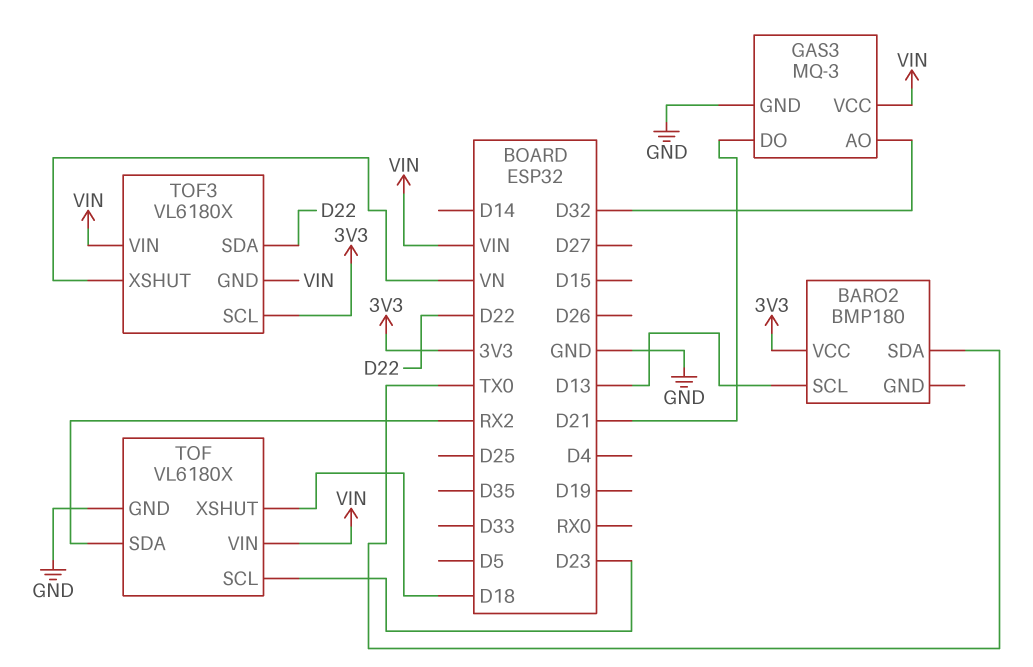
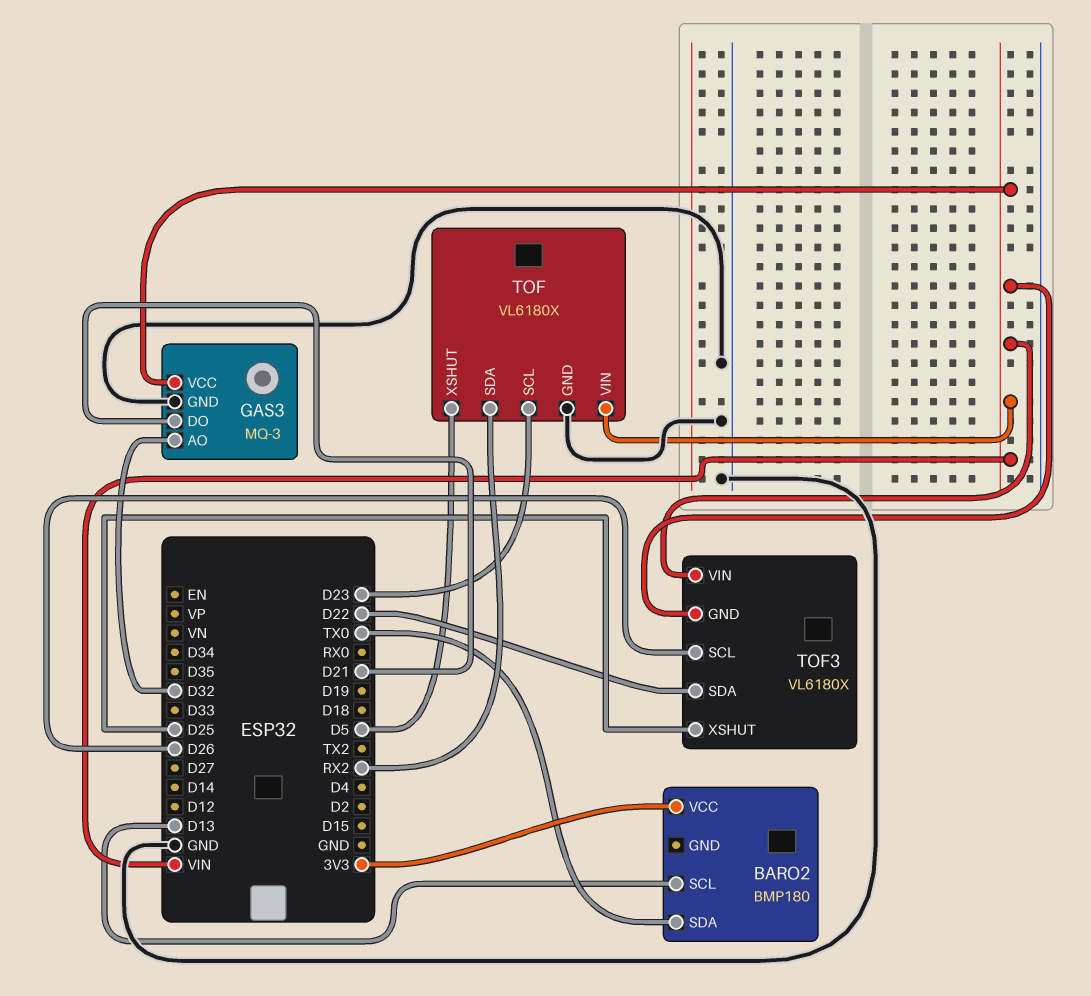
TOF pin XSHUT: D18 -> D5
TOF3 pin SCL: 3V3 -> D26
TOF3 pin XSHUT: VN -> D25

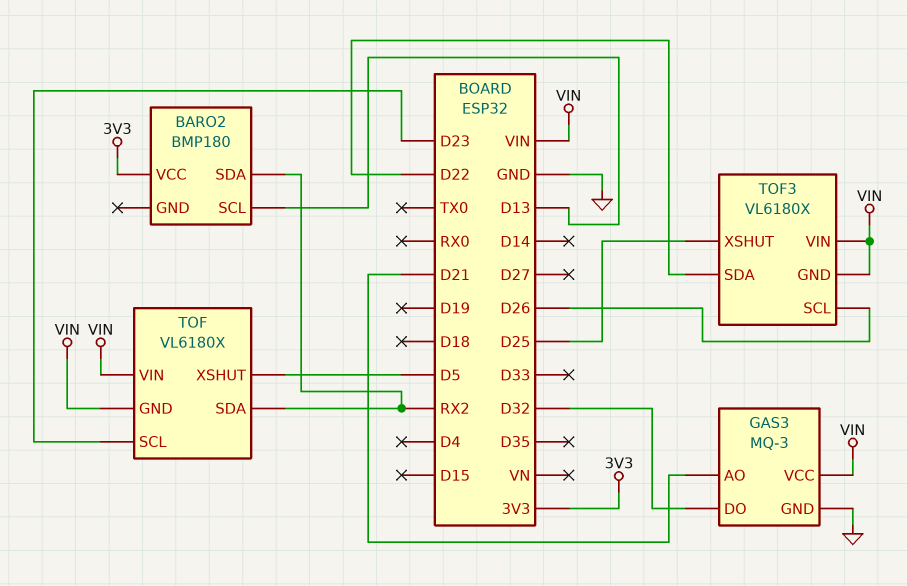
BARO2 pin SDA: TX0 -> RX2
GAS3 pin AO: D32 -> D21
GAS3 pin DO: D21 -> D32
TOF pin GND: GND -> VIN

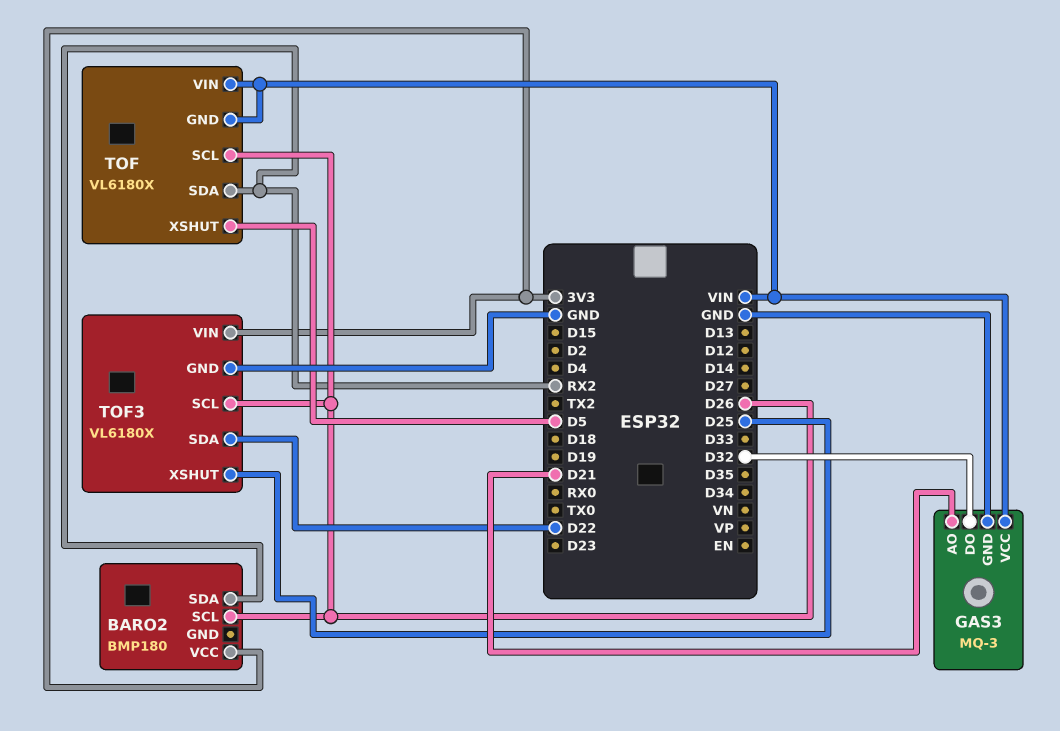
BARO2 pin SCL: D13 -> D26
TOF pin SCL: D23 -> D26
TOF3 pin GND: VIN -> GND
TOF3 pin VIN: VIN -> 3V3

